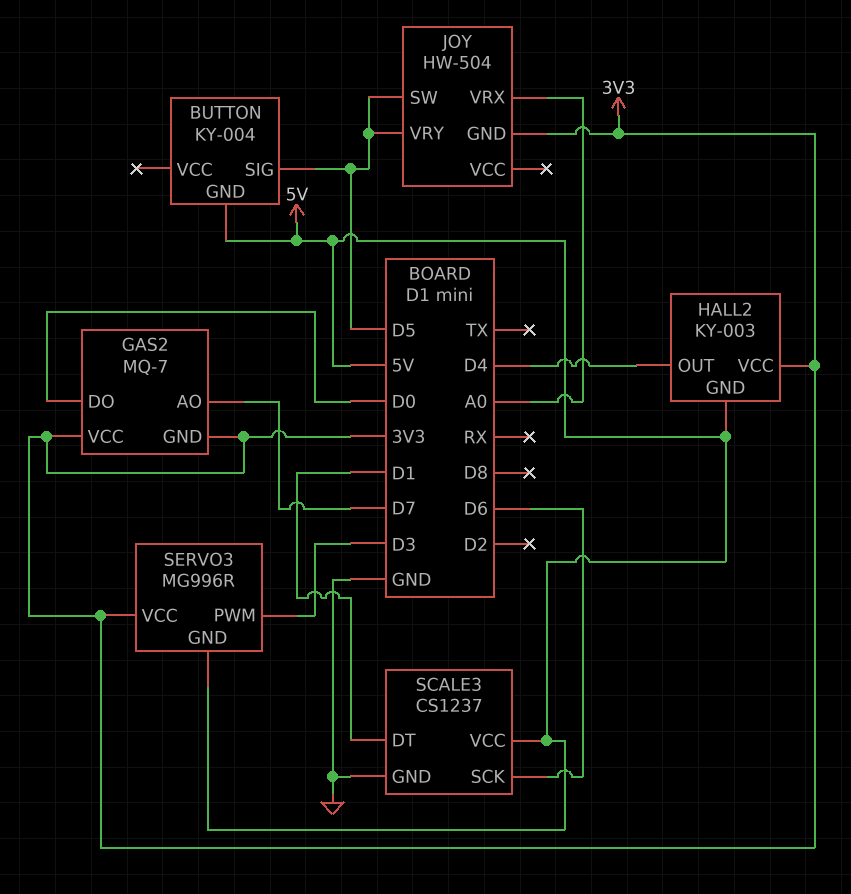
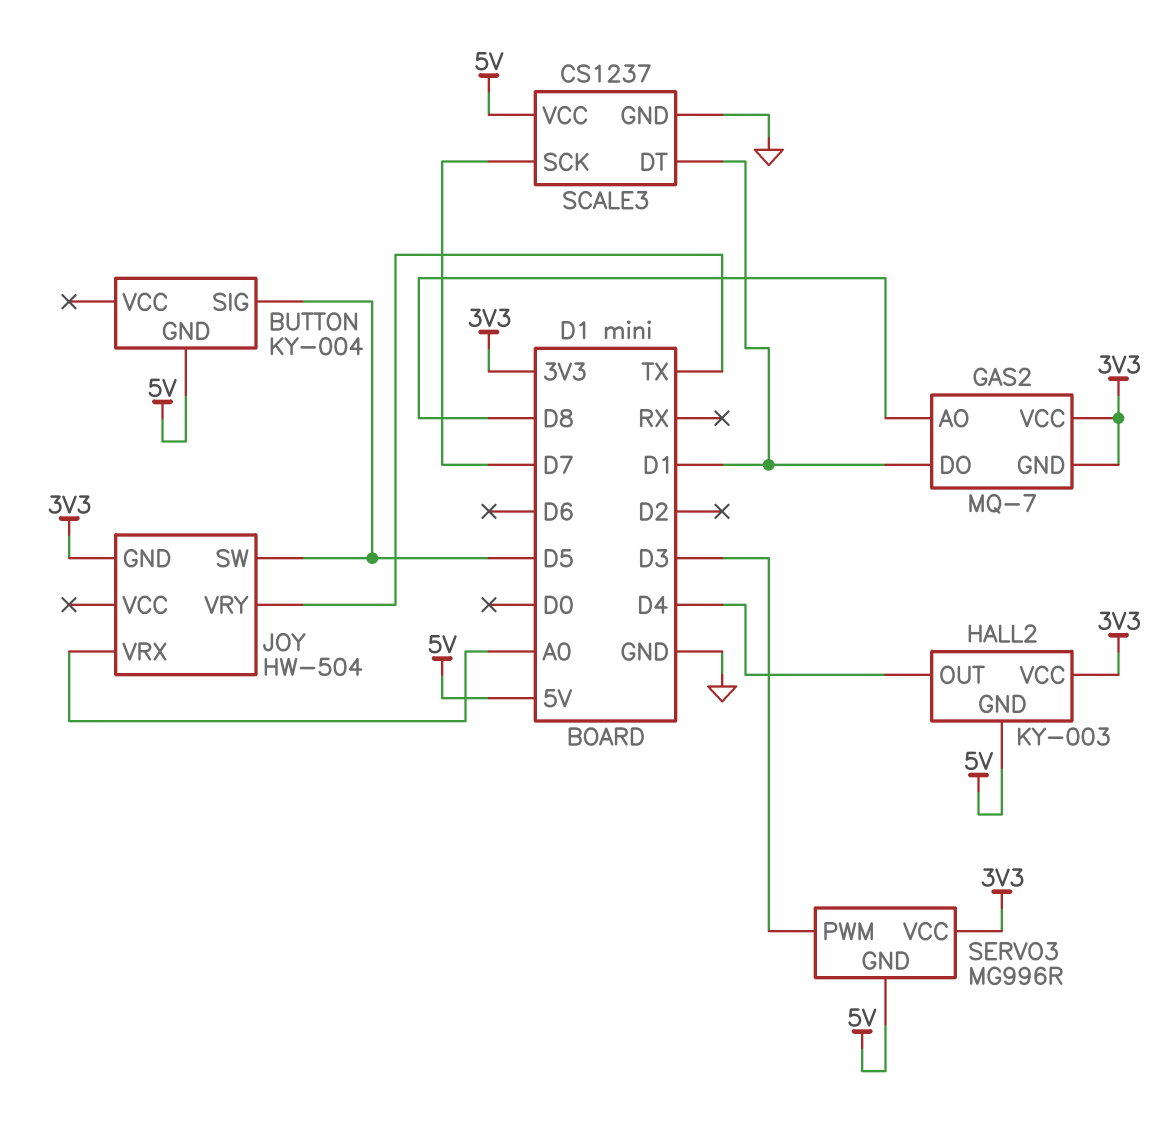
GAS2 pin AO: D7 -> D8
GAS2 pin DO: D0 -> D1
JOY pin VRY: D5 -> TX
SCALE3 pin SCK: D6 -> D7

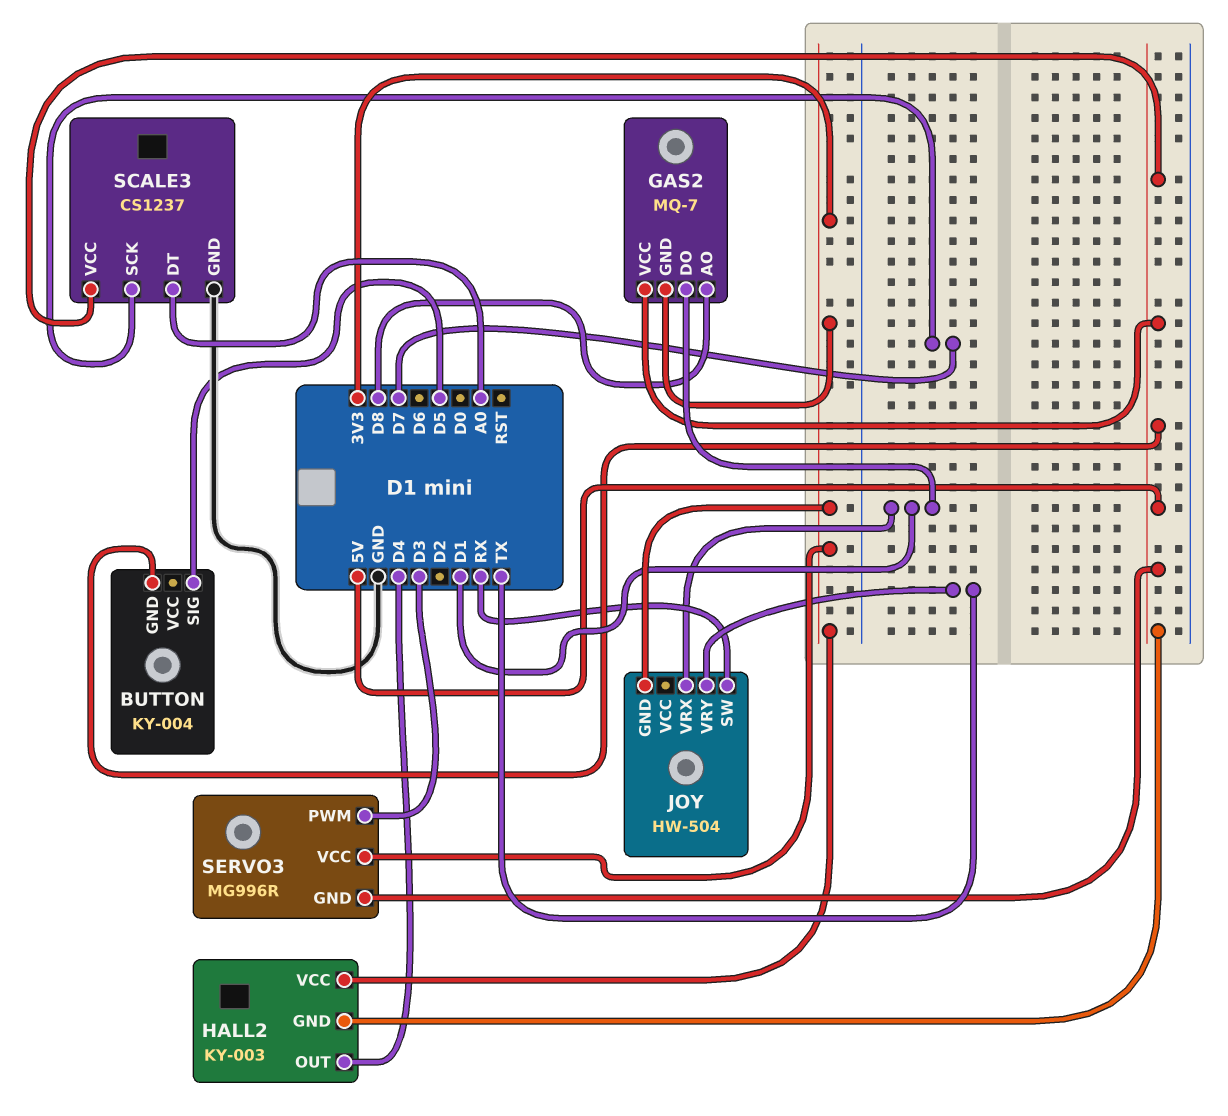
GAS2 pin VCC: 3V3 -> 5V
JOY pin SW: D5 -> RX
JOY pin VRX: A0 -> D1
SCALE3 pin DT: D1 -> A0

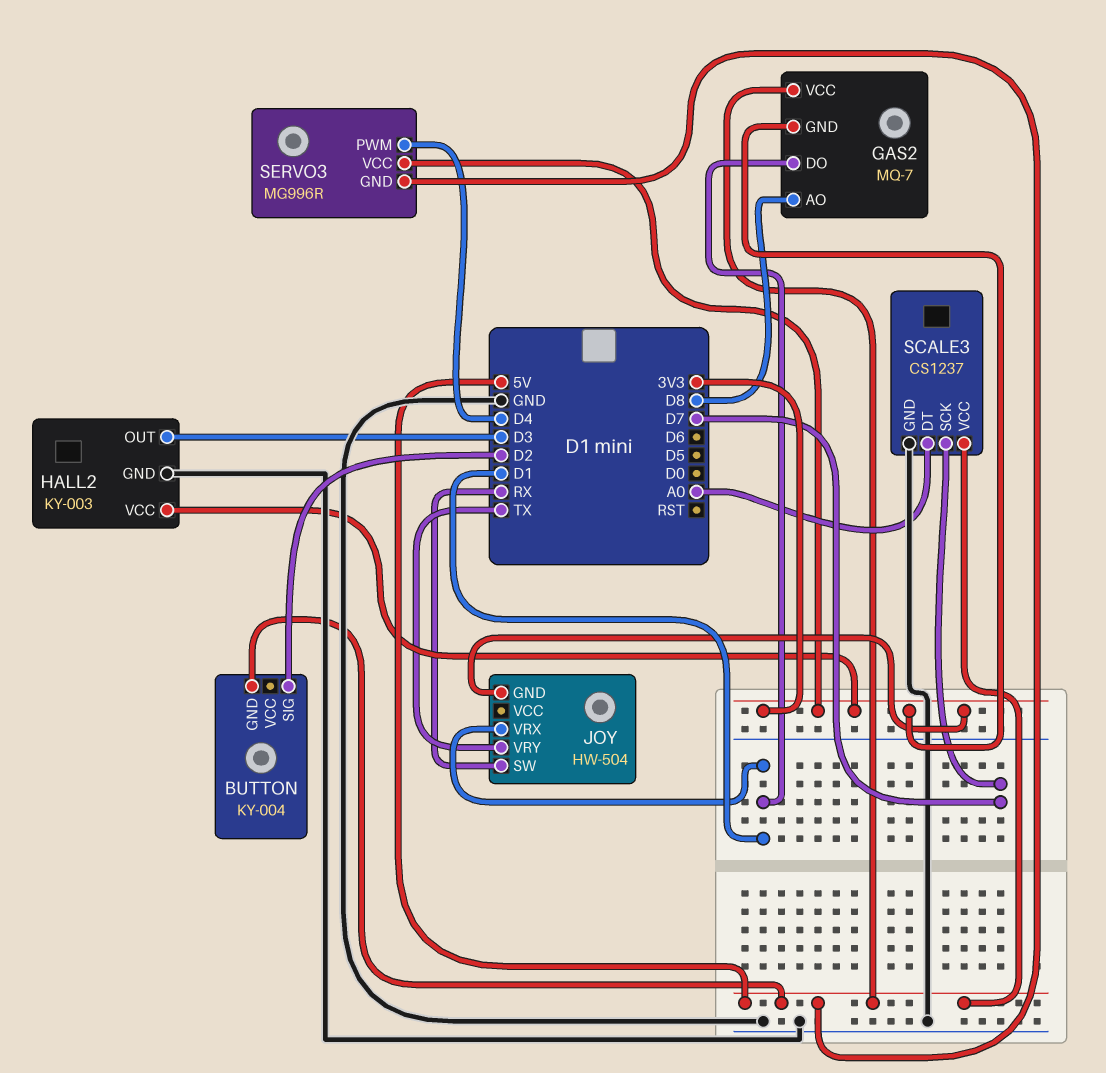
BUTTON pin SIG: D5 -> D2
HALL2 pin GND: 5V -> GND
HALL2 pin OUT: D4 -> D3
SERVO3 pin PWM: D3 -> D4

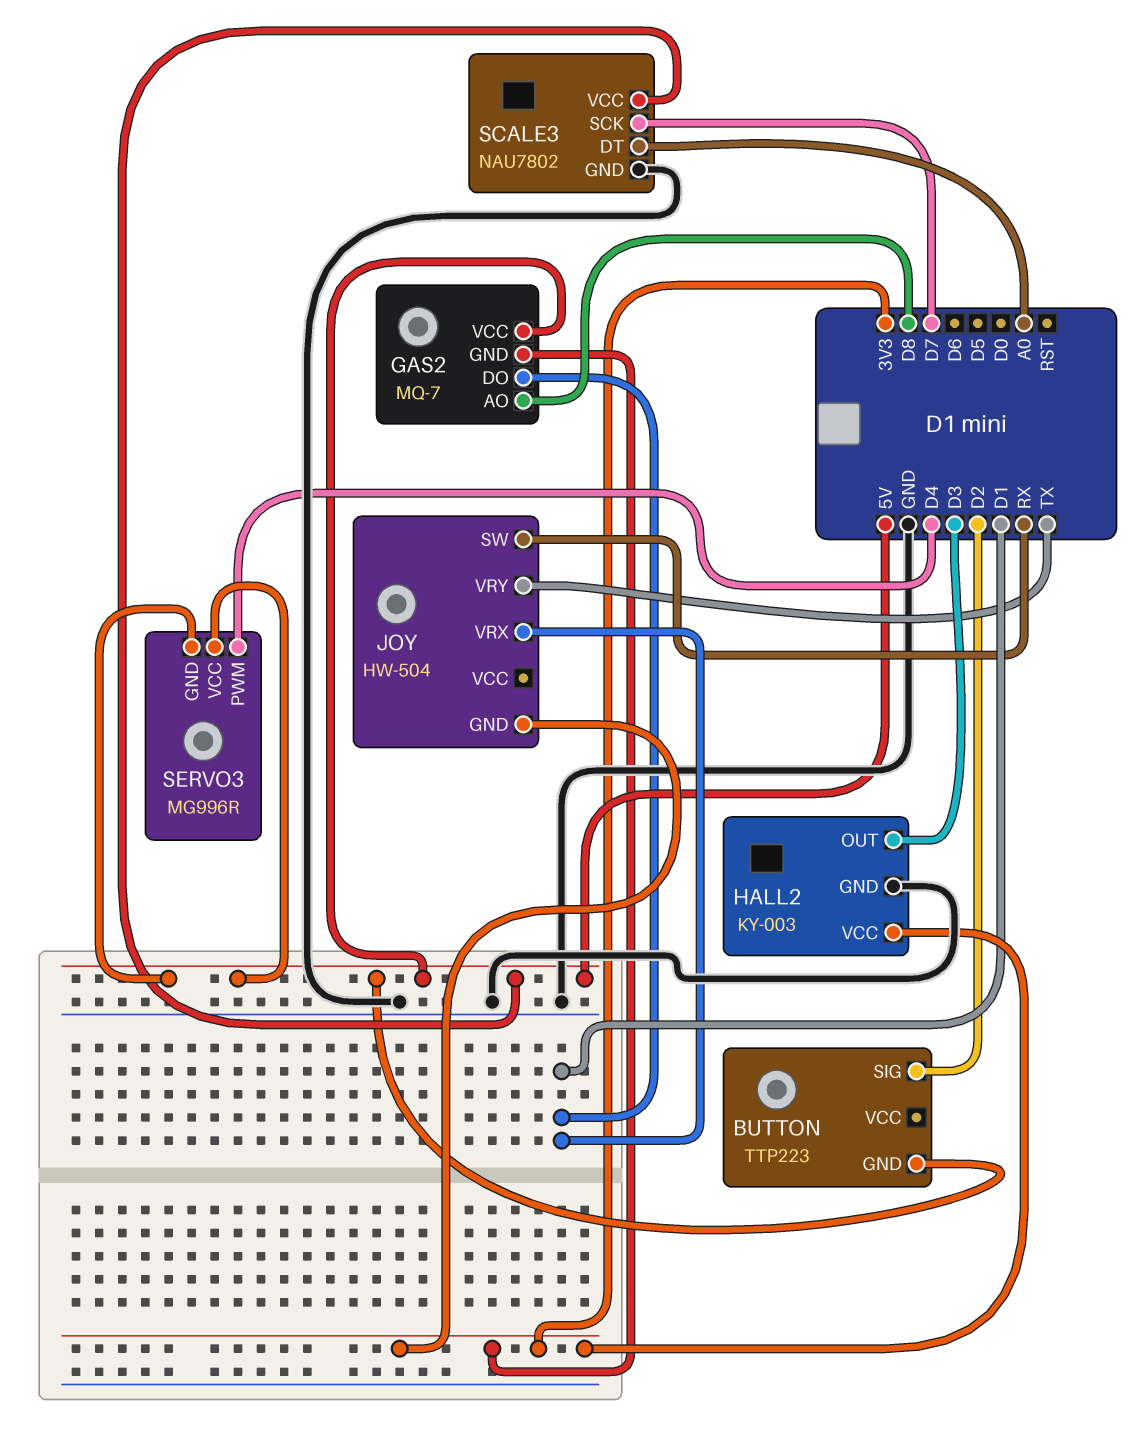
BUTTON: KY-004 -> TTP223
SCALE3: CS1237 -> NAU7802
SERVO3 pin VCC: 3V3 -> 5V

